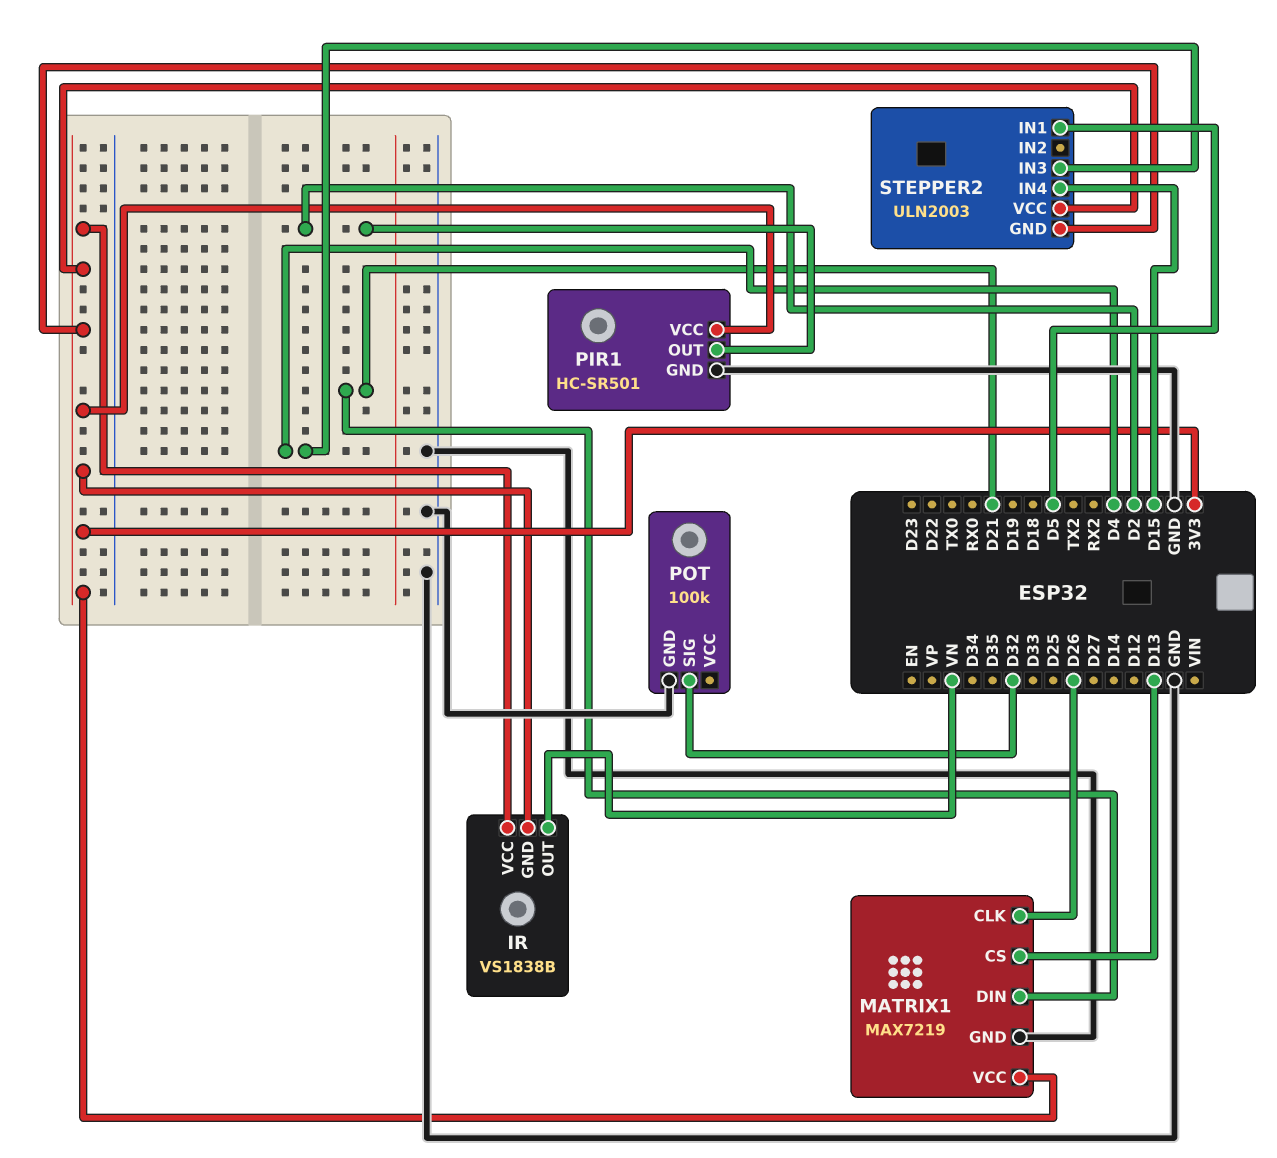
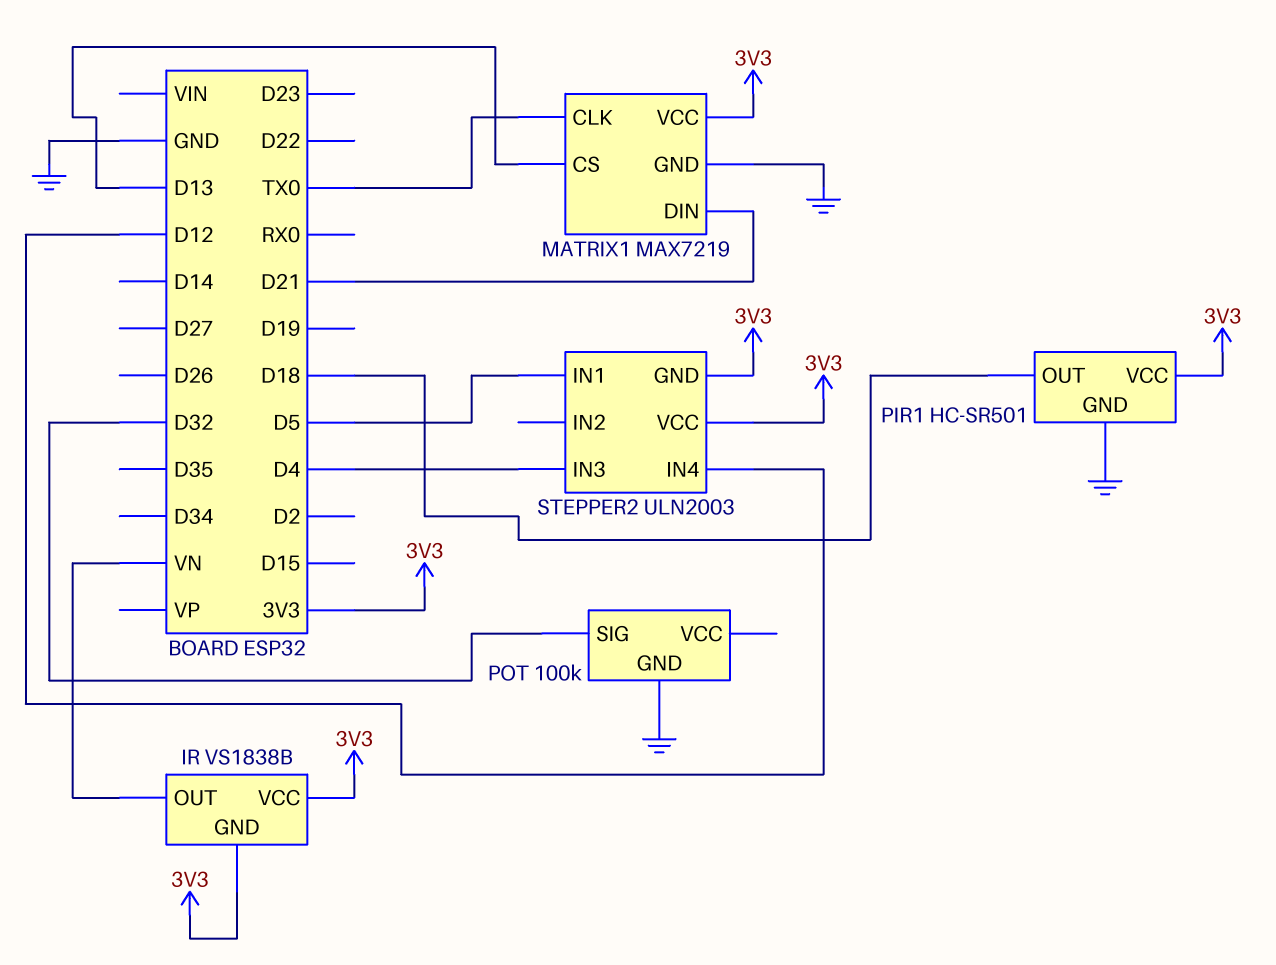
MATRIX1 pin CLK: D26 -> TX0
PIR1 pin OUT: D2 -> D18
STEPPER2 pin IN4: D15 -> D12

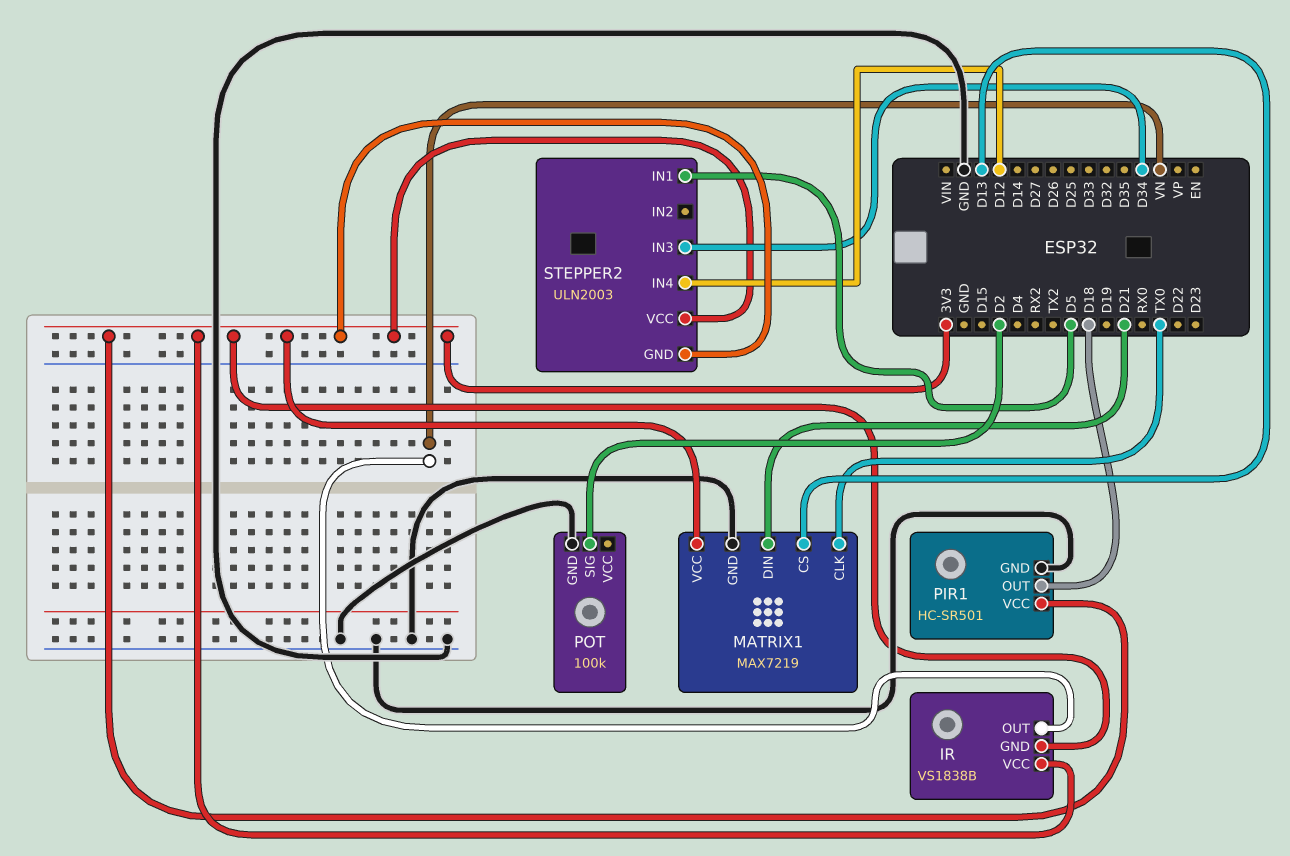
POT pin SIG: D32 -> D2
STEPPER2 pin IN3: D4 -> D34

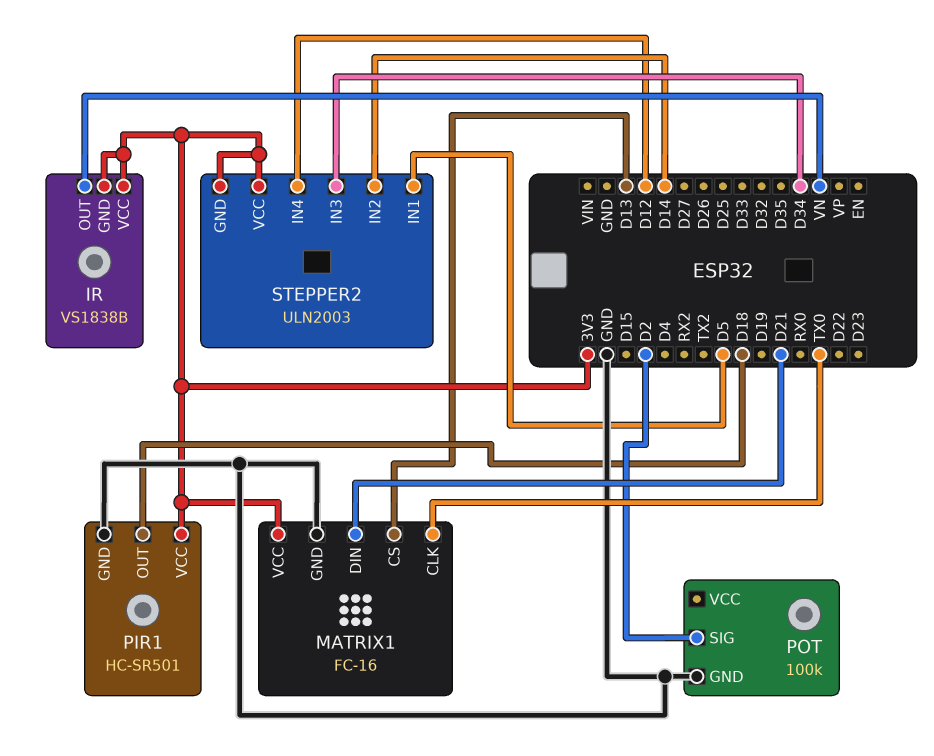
MATRIX1: MAX7219 -> FC-16
STEPPER2 pin IN2: none -> D14

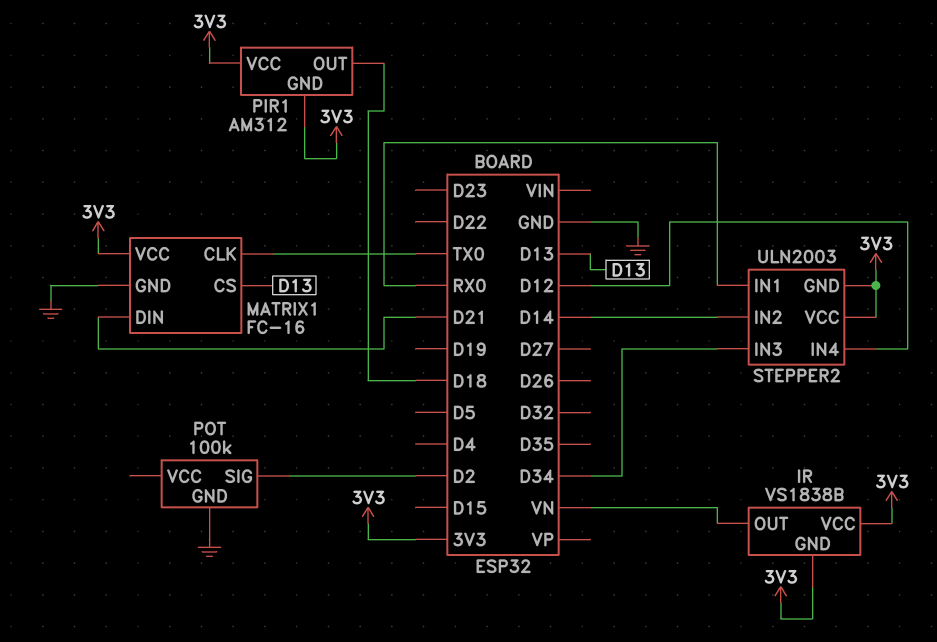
PIR1: HC-SR501 -> AM312
PIR1 pin GND: GND -> 3V3
STEPPER2 pin IN1: D5 -> RX0

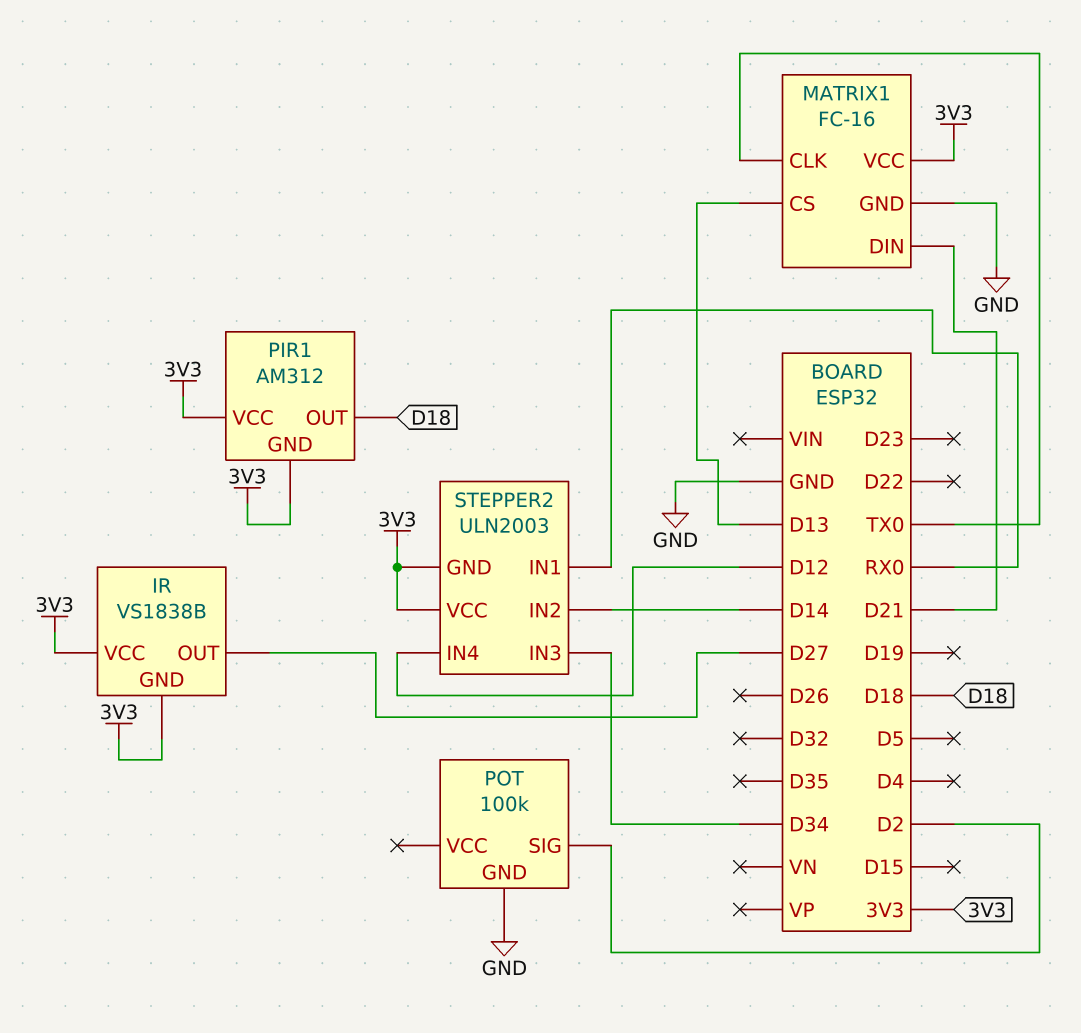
IR pin OUT: VN -> D27

